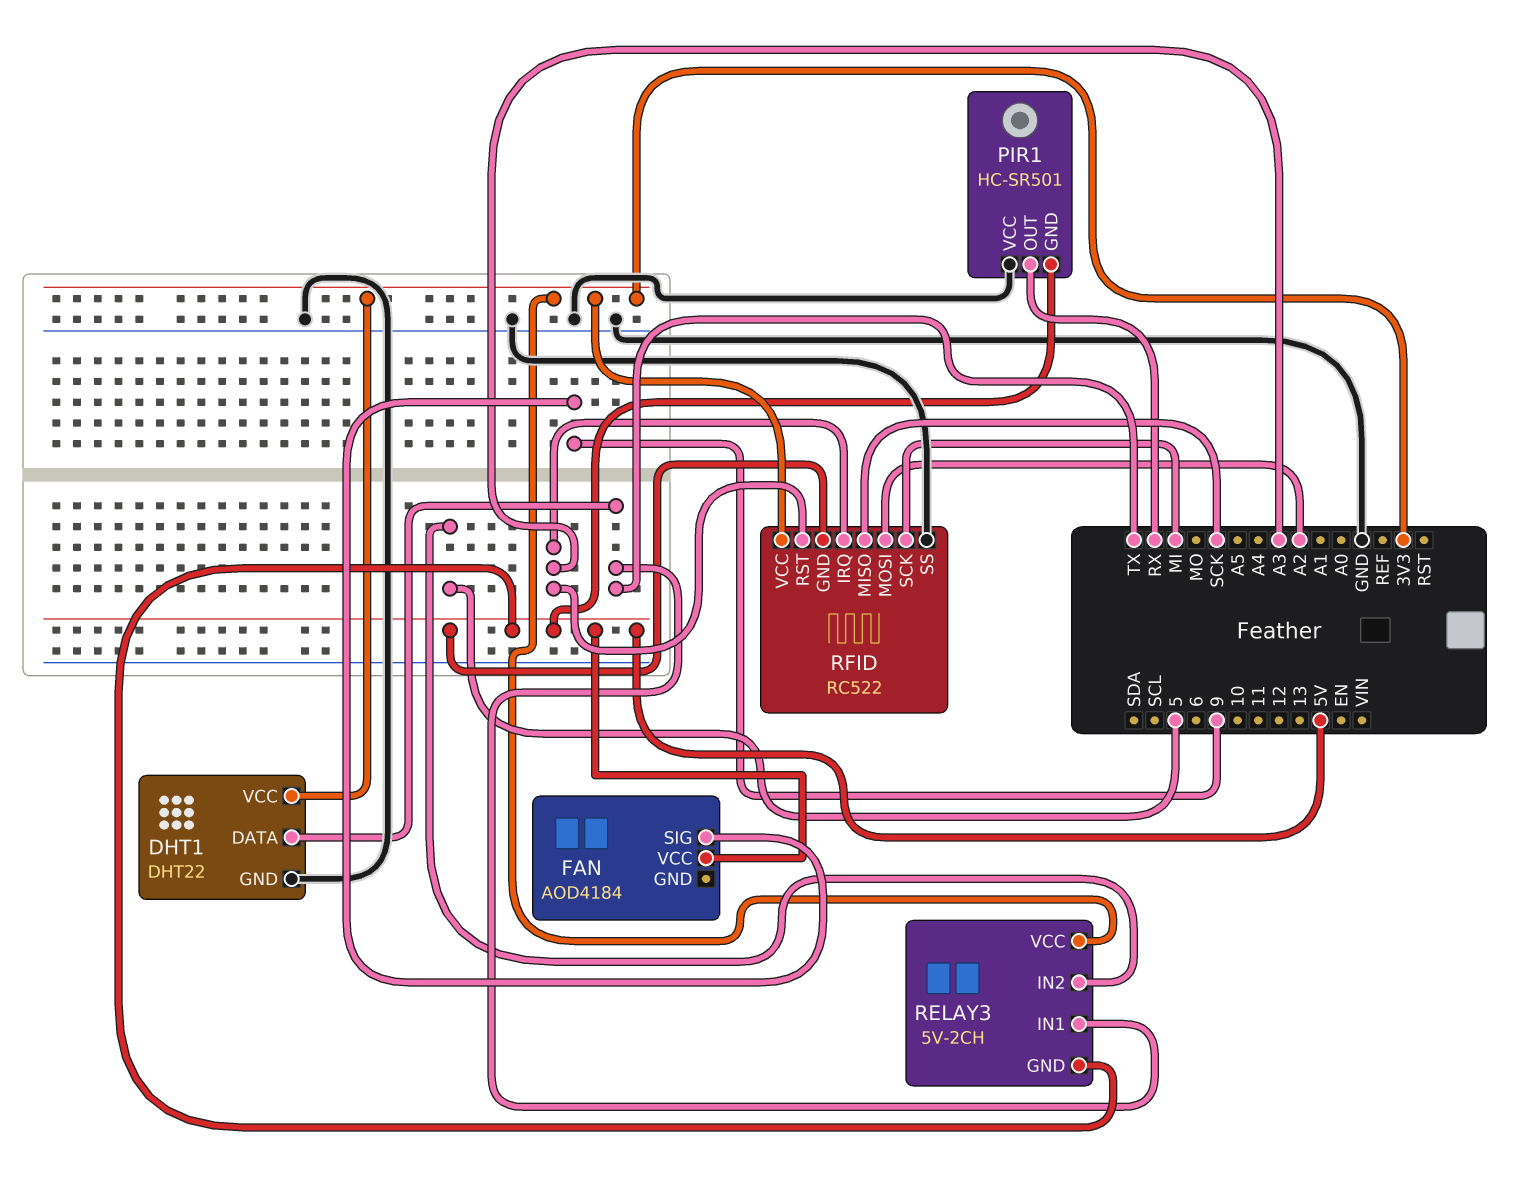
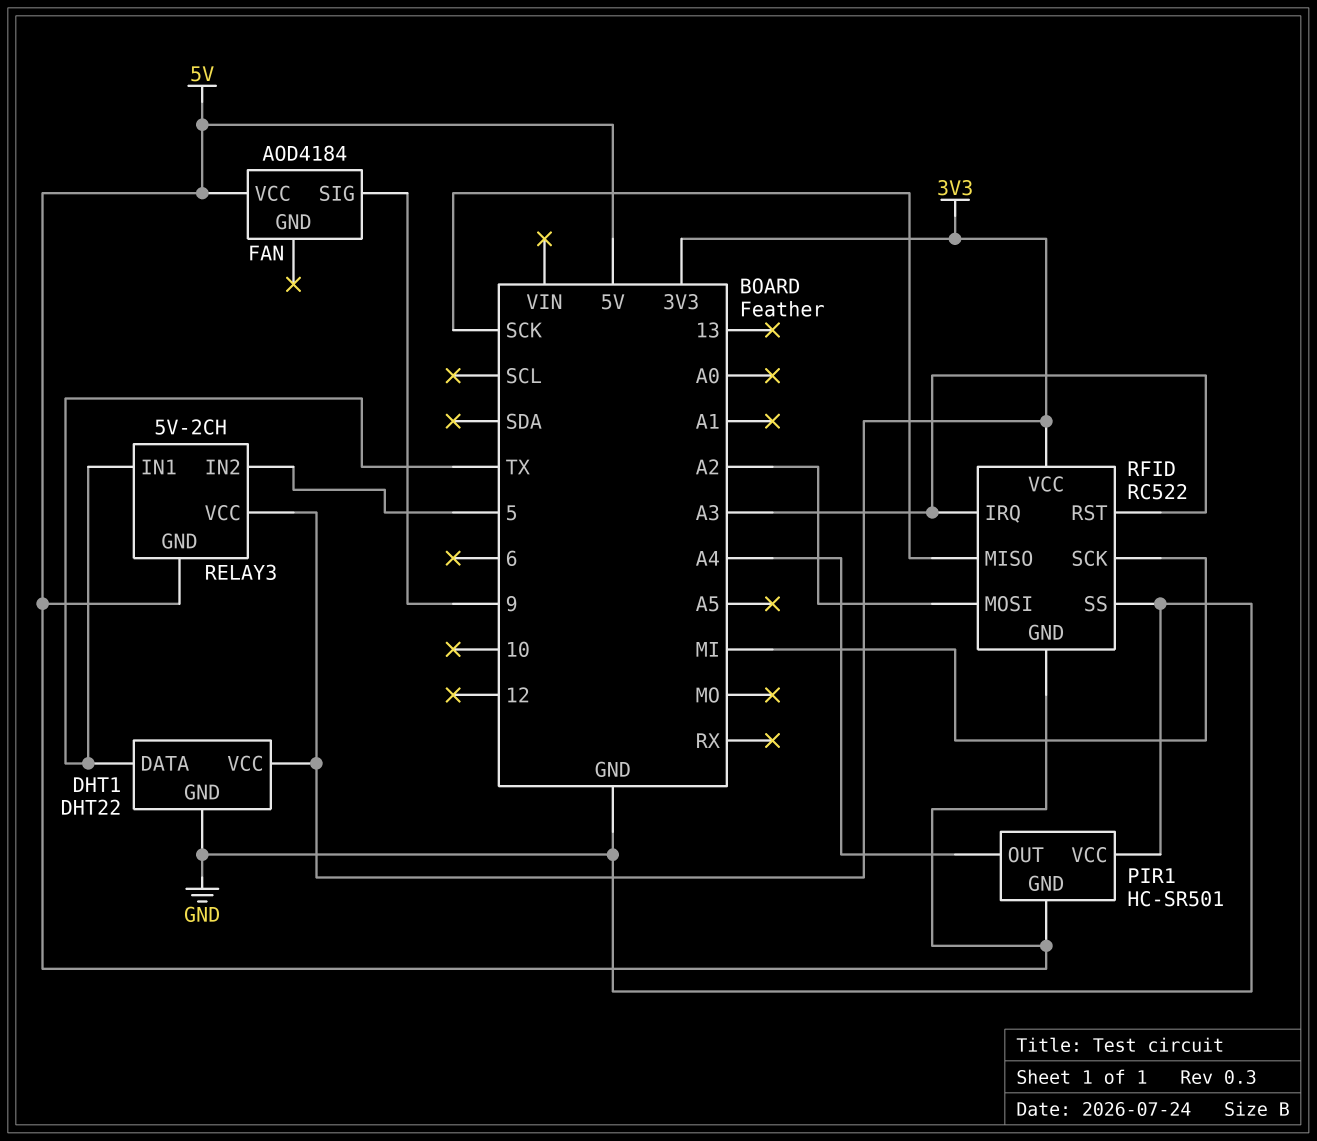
PIR1 pin OUT: RX -> A4

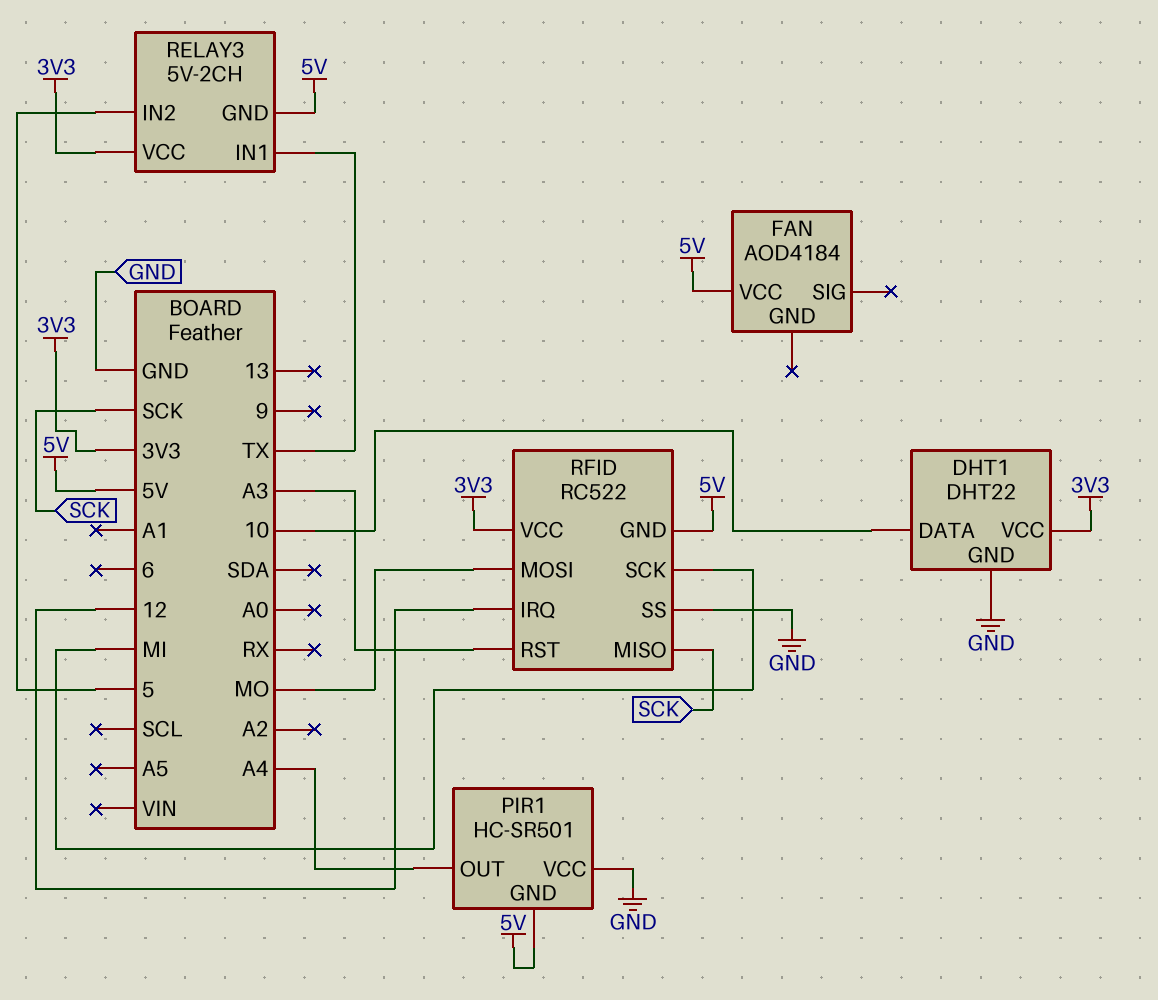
DHT1 pin DATA: TX -> 10
FAN pin SIG: 9 -> none
RFID pin IRQ: A3 -> 12
RFID pin MOSI: A2 -> MO

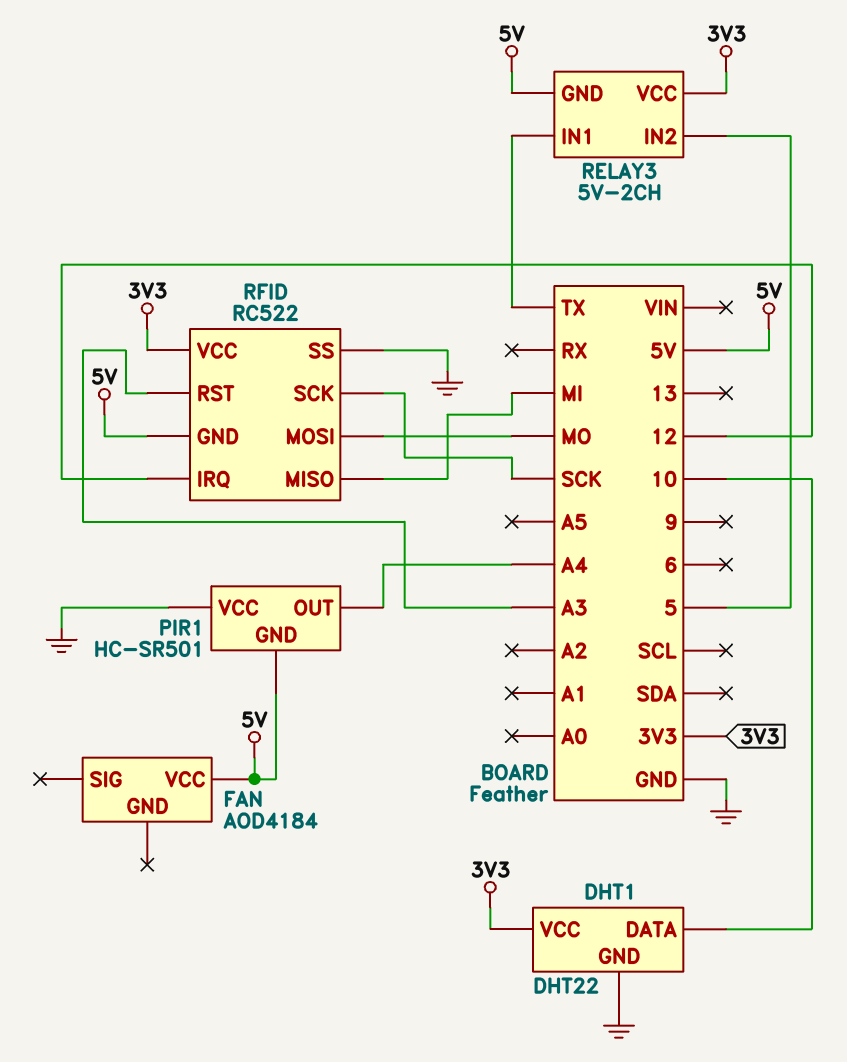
RFID pin MISO: SCK -> MI
RFID pin SCK: MI -> SCK

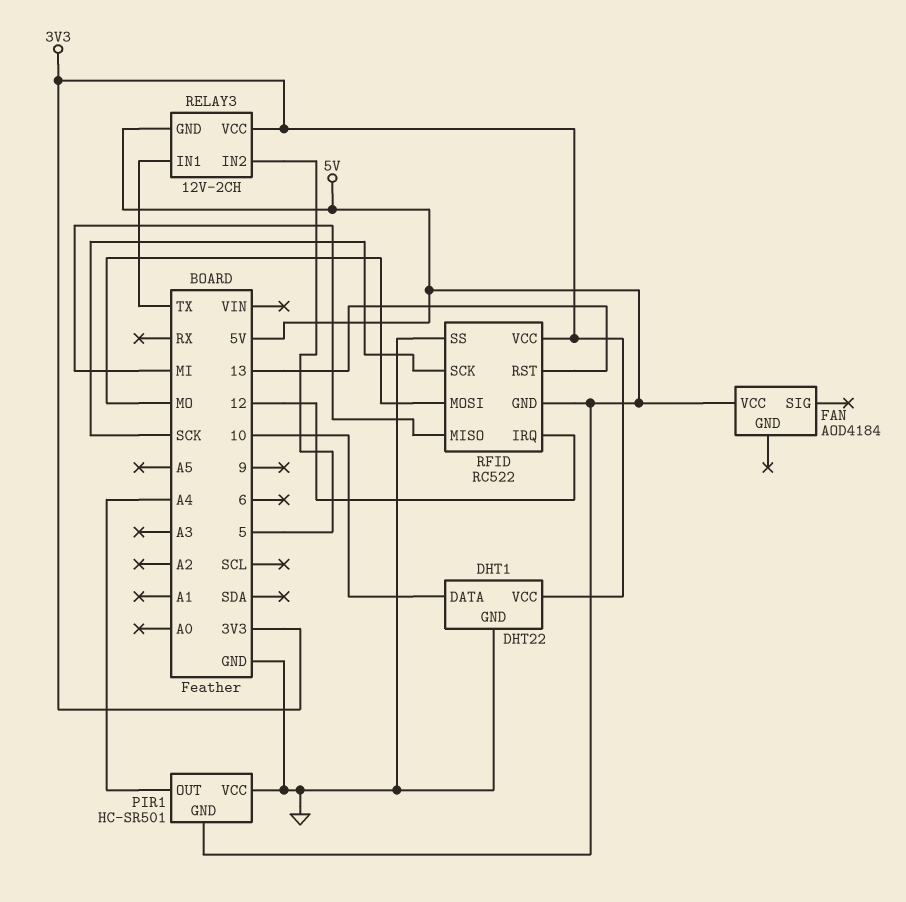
RELAY3: 5V-2CH -> 12V-2CH
RFID pin RST: A3 -> 13

